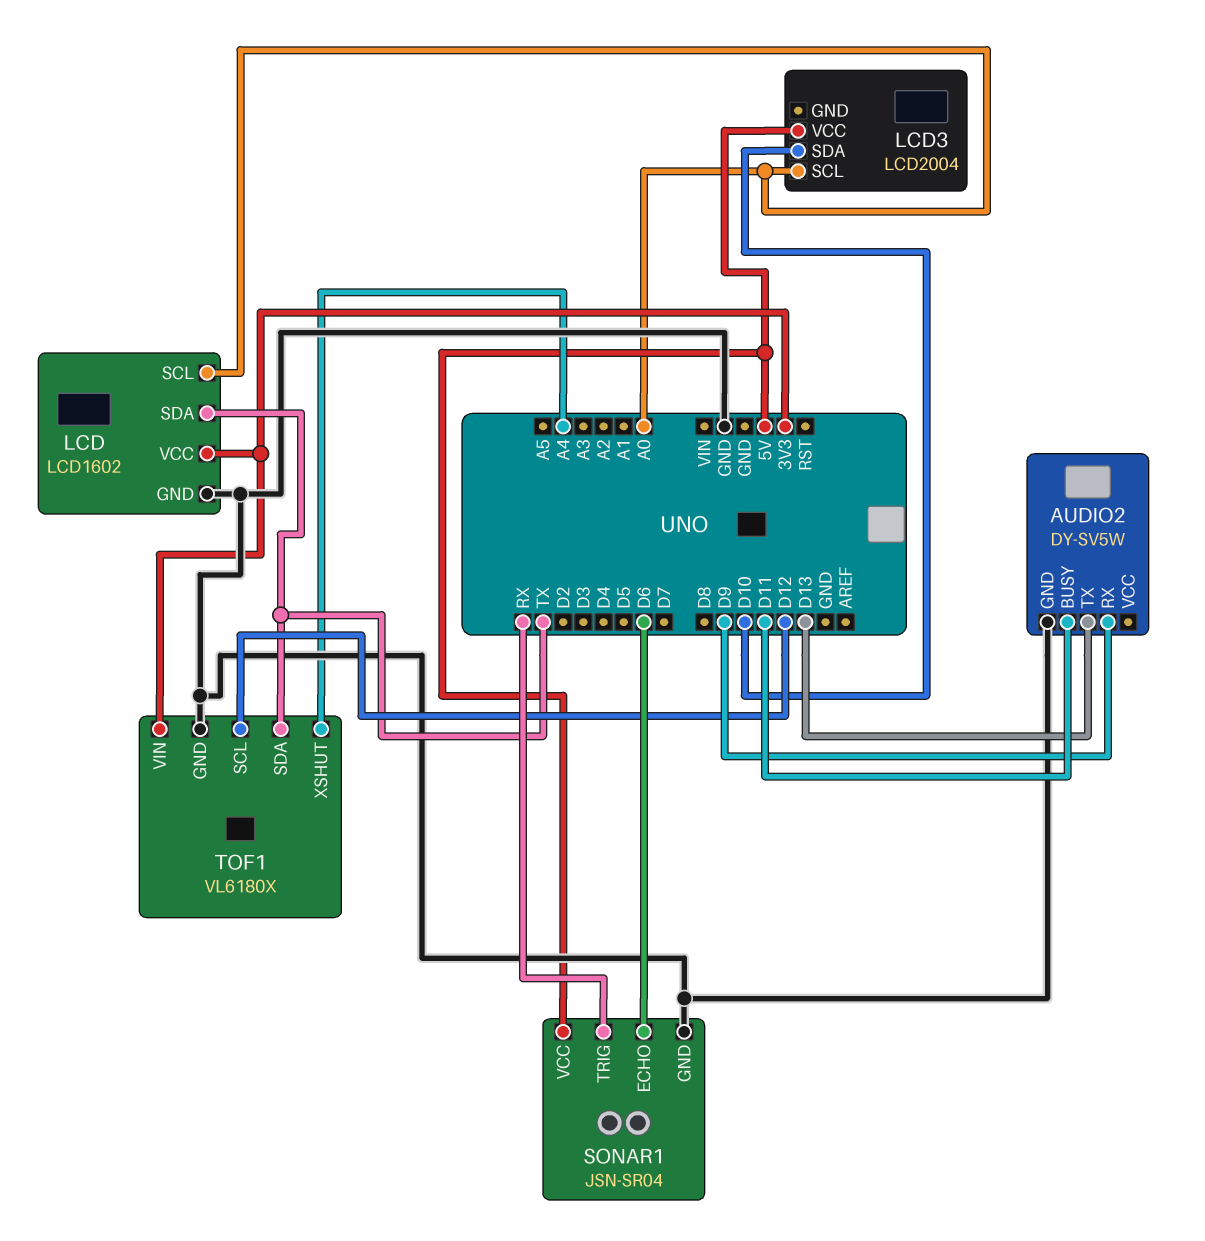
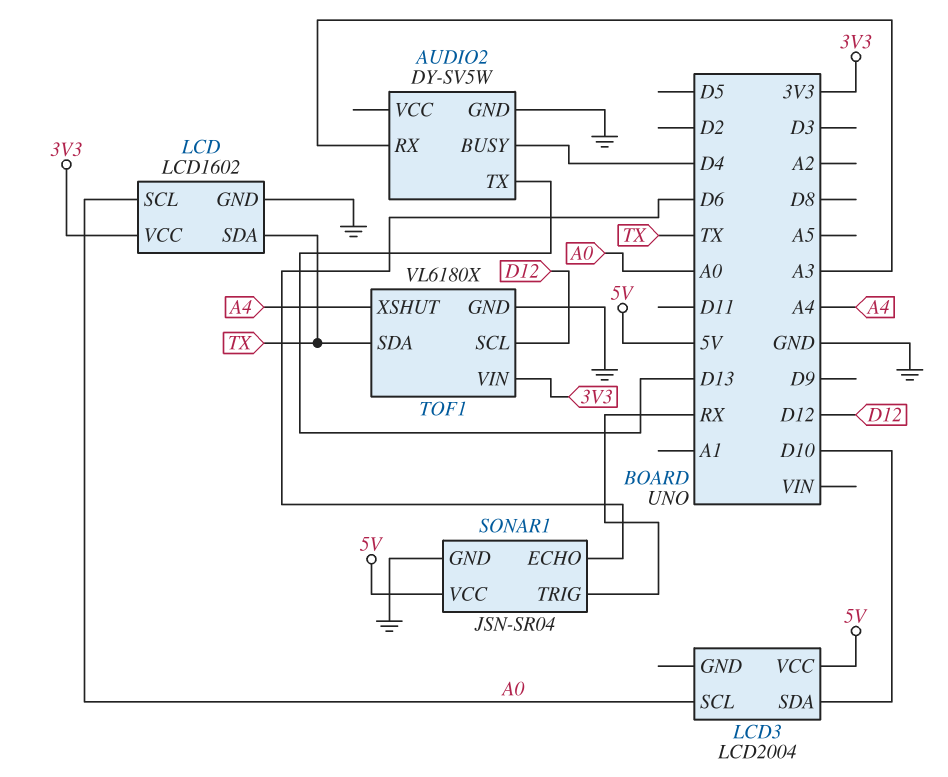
AUDIO2 pin BUSY: D11 -> D4
AUDIO2 pin RX: D9 -> A3

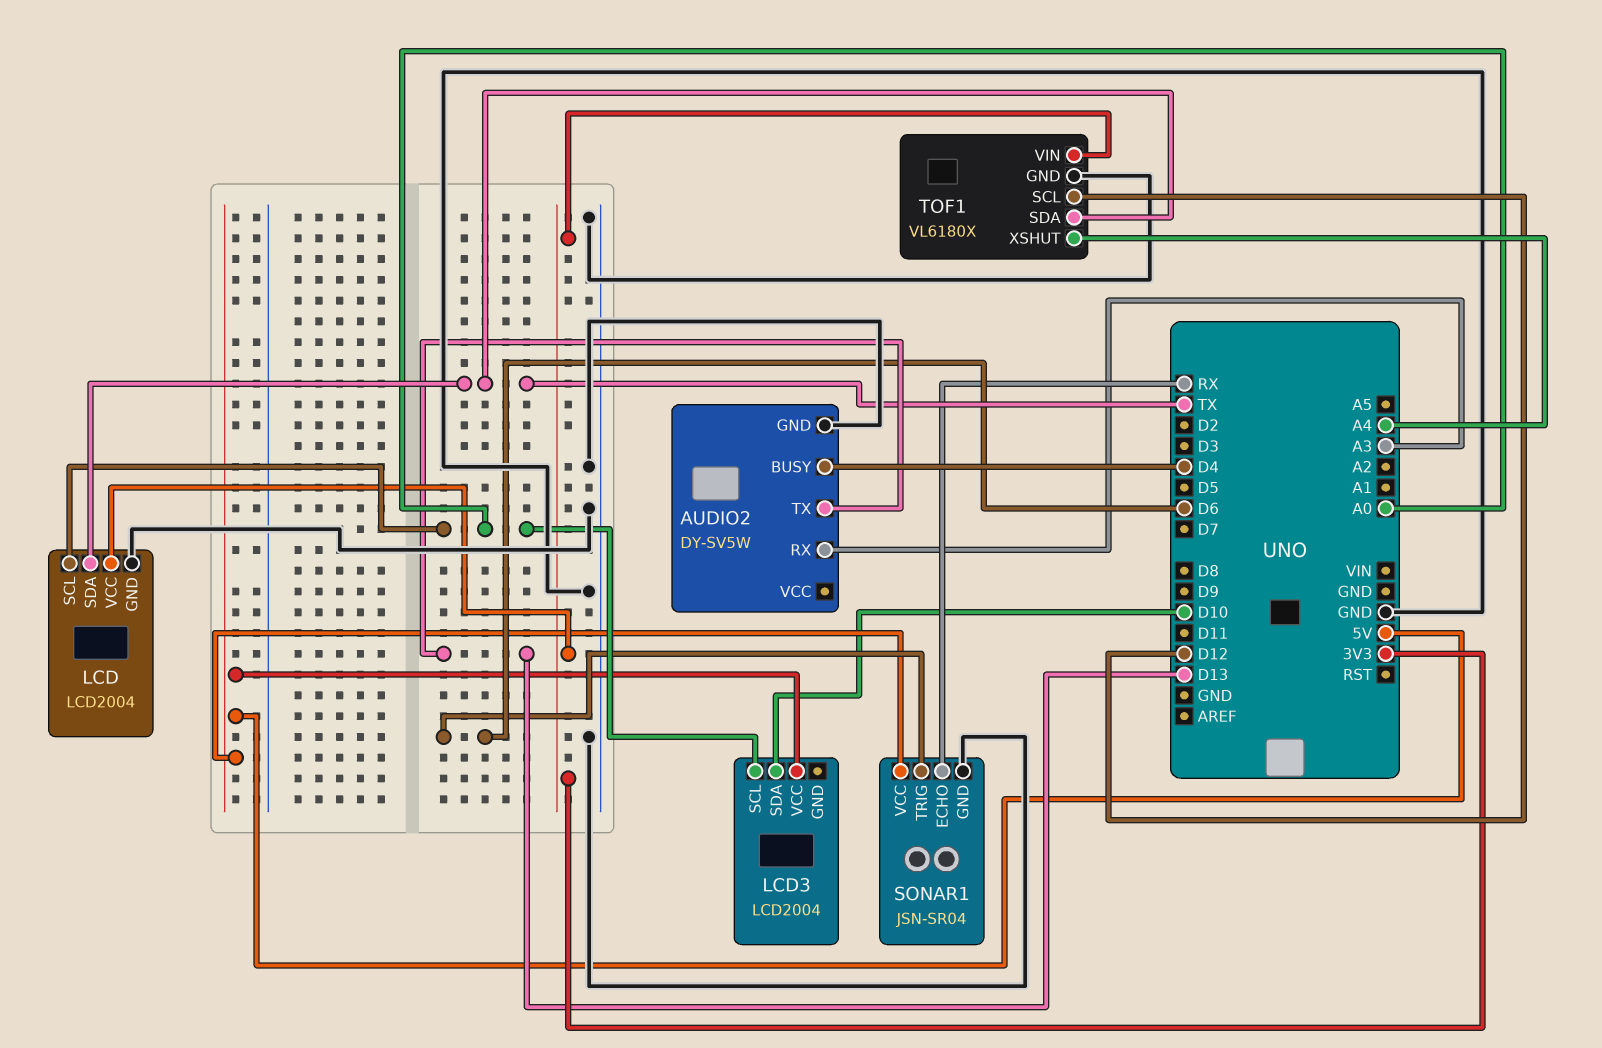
LCD: LCD1602 -> LCD2004
SONAR1 pin ECHO: D6 -> RX
SONAR1 pin TRIG: RX -> D6

